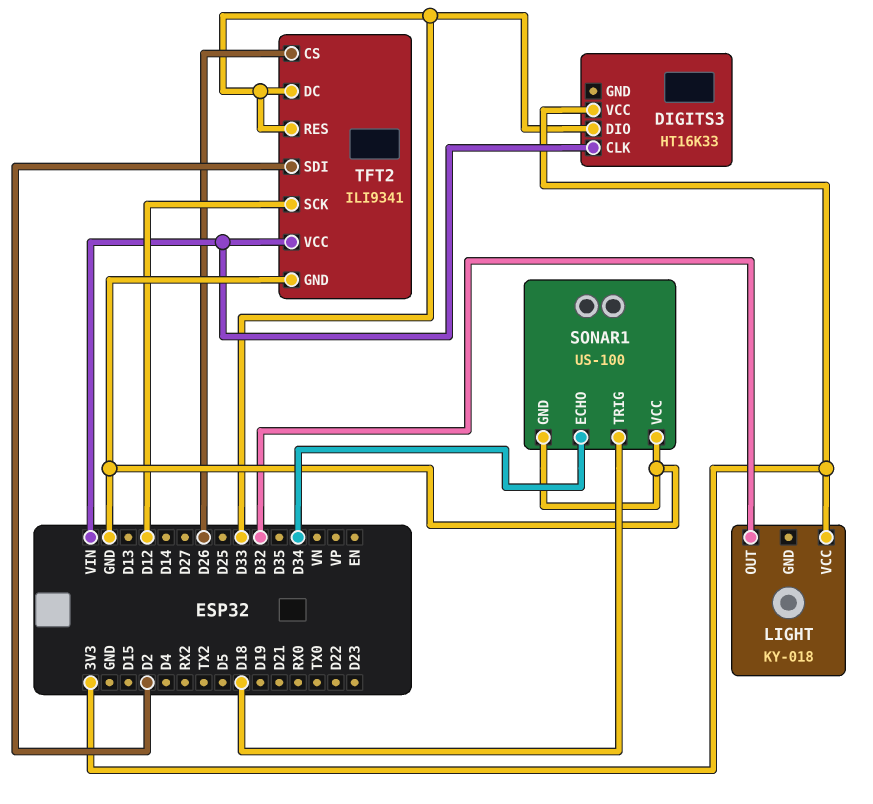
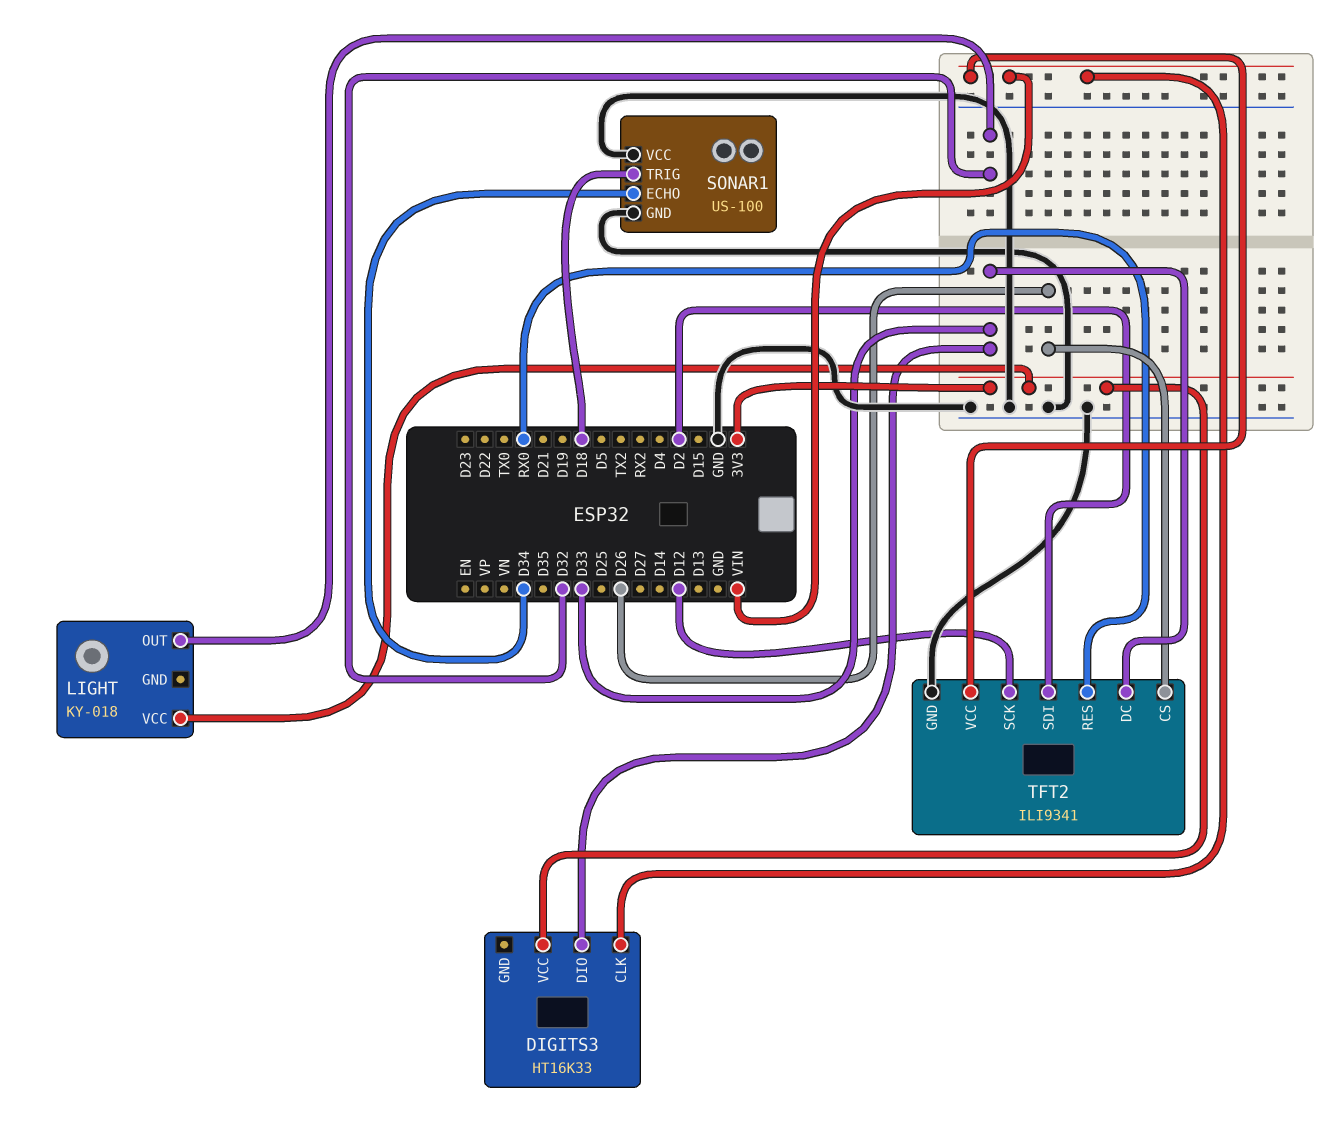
TFT2 pin RES: D33 -> RX0

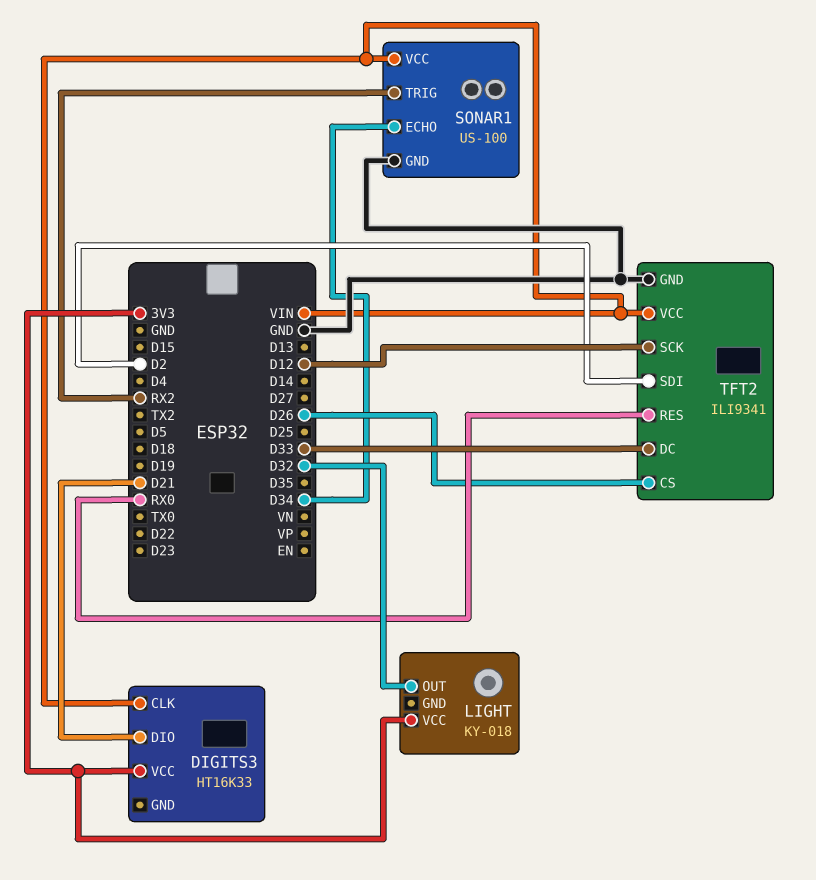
DIGITS3 pin DIO: D33 -> D21
SONAR1 pin TRIG: D18 -> RX2
SONAR1 pin VCC: GND -> VIN

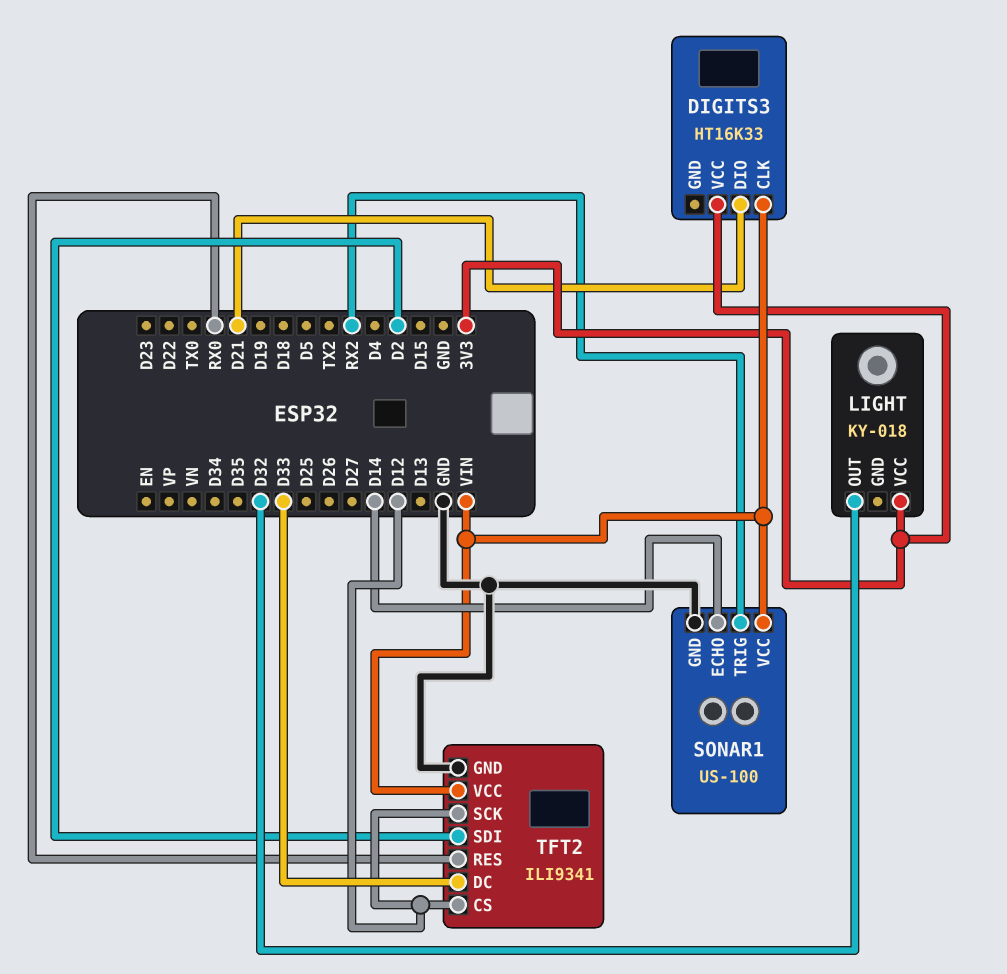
SONAR1 pin ECHO: D34 -> D14
TFT2 pin CS: D26 -> D12

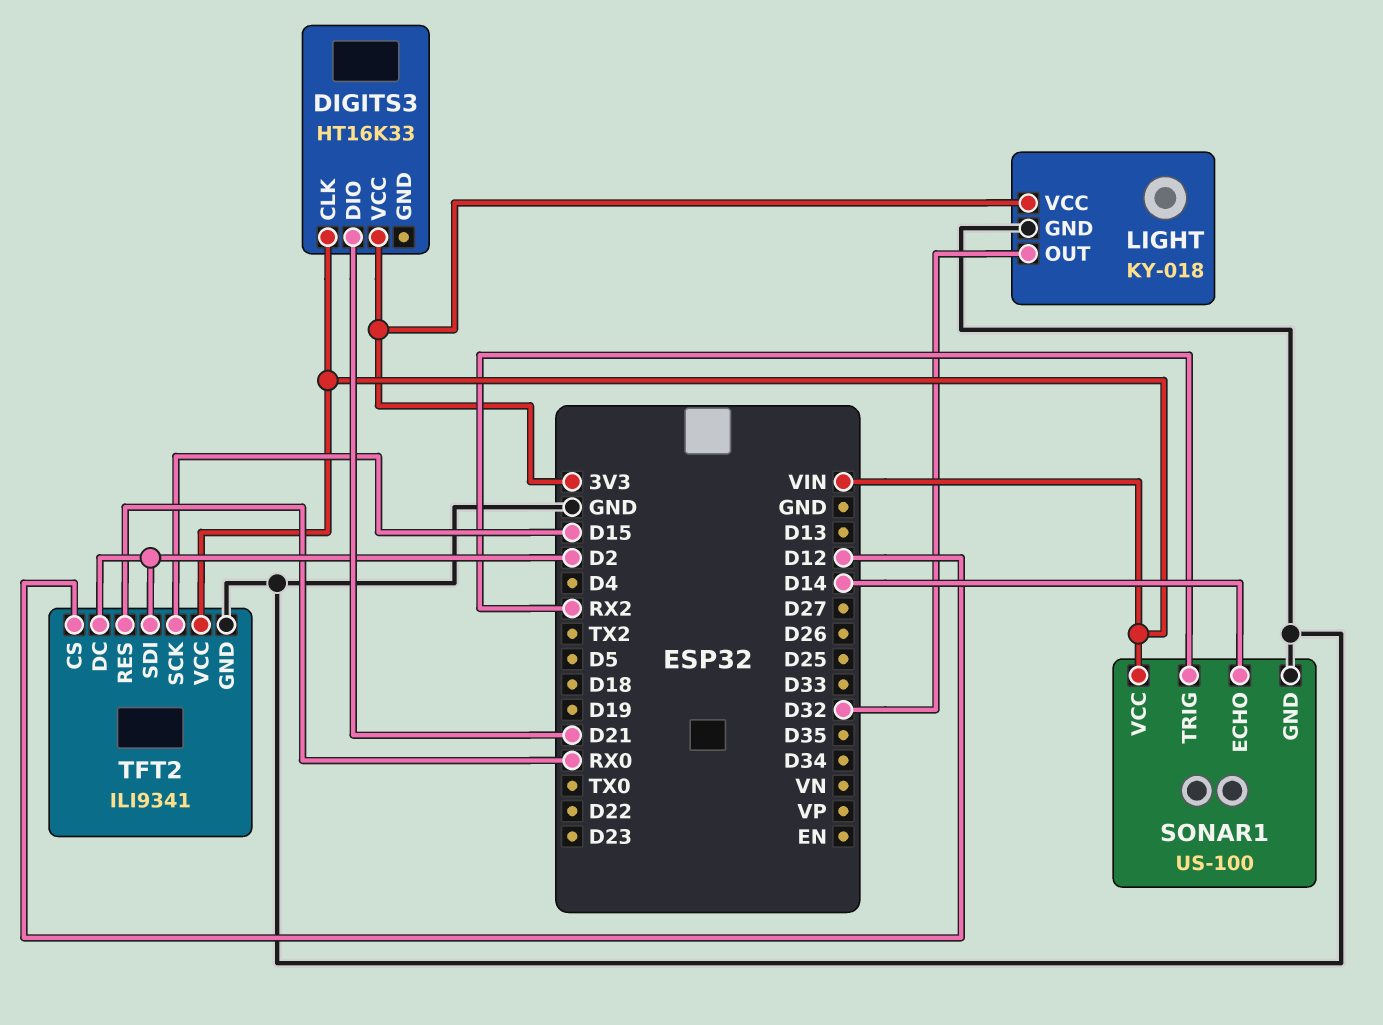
LIGHT pin GND: none -> GND
TFT2 pin DC: D33 -> D2
TFT2 pin SCK: D12 -> D15

